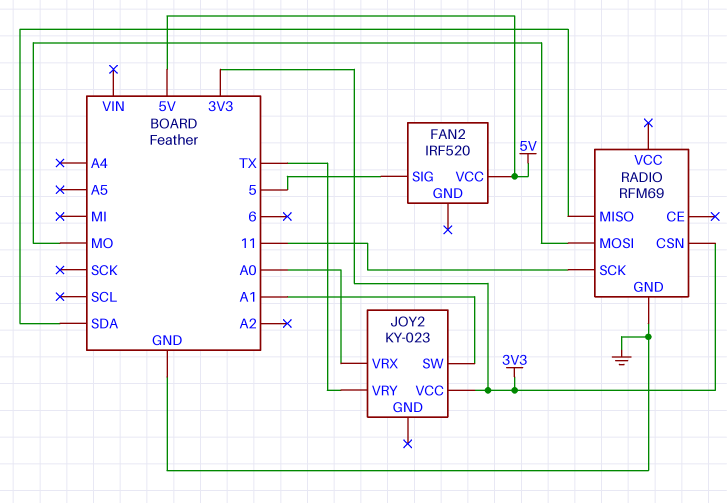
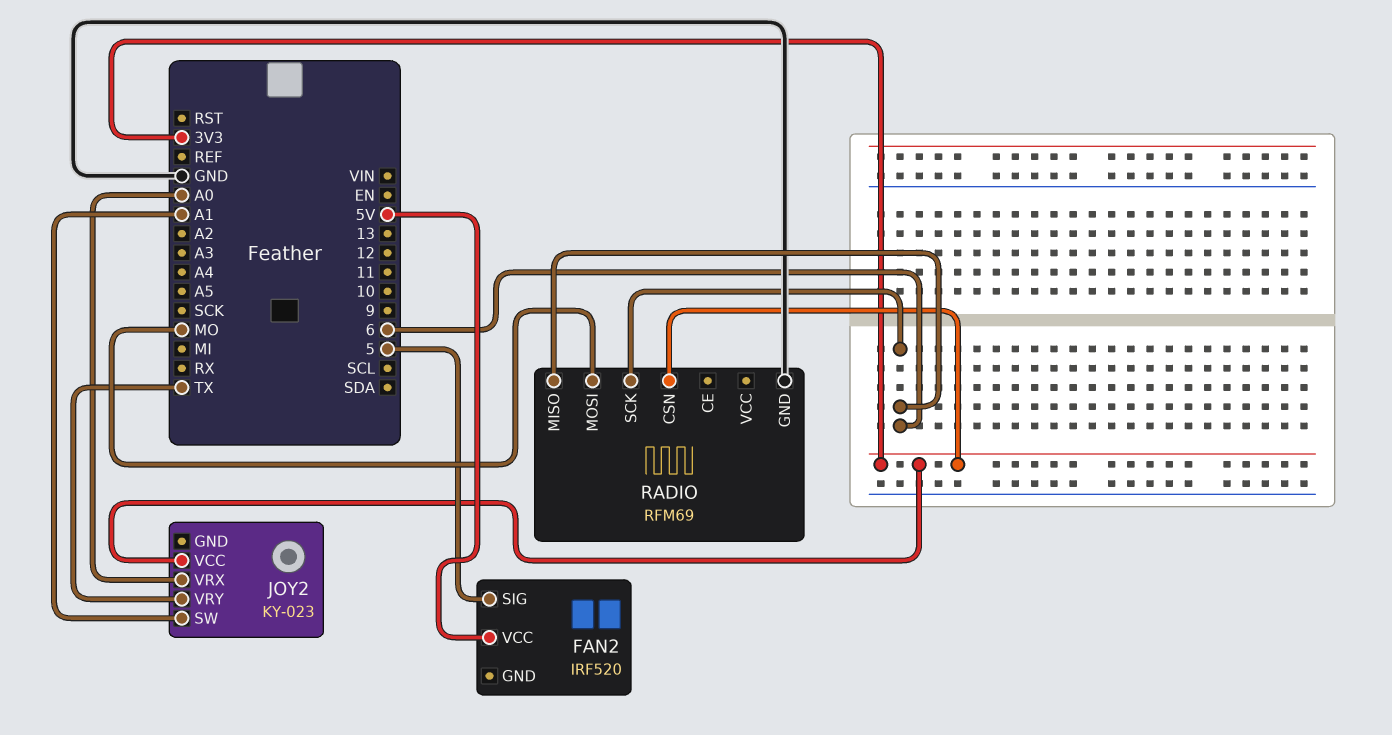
RADIO pin MISO: SDA -> 6
RADIO pin SCK: 11 -> 6

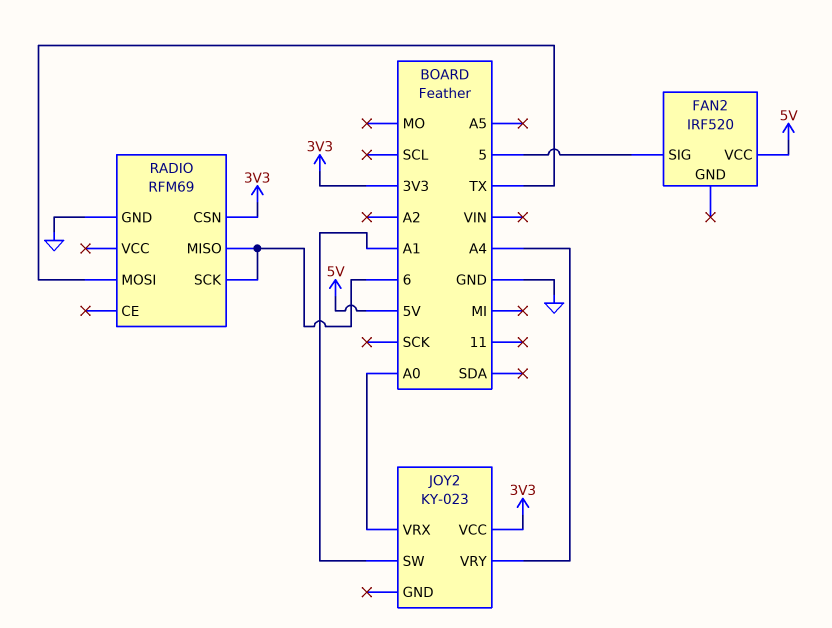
JOY2 pin VRY: TX -> A4
RADIO pin MOSI: MO -> TX

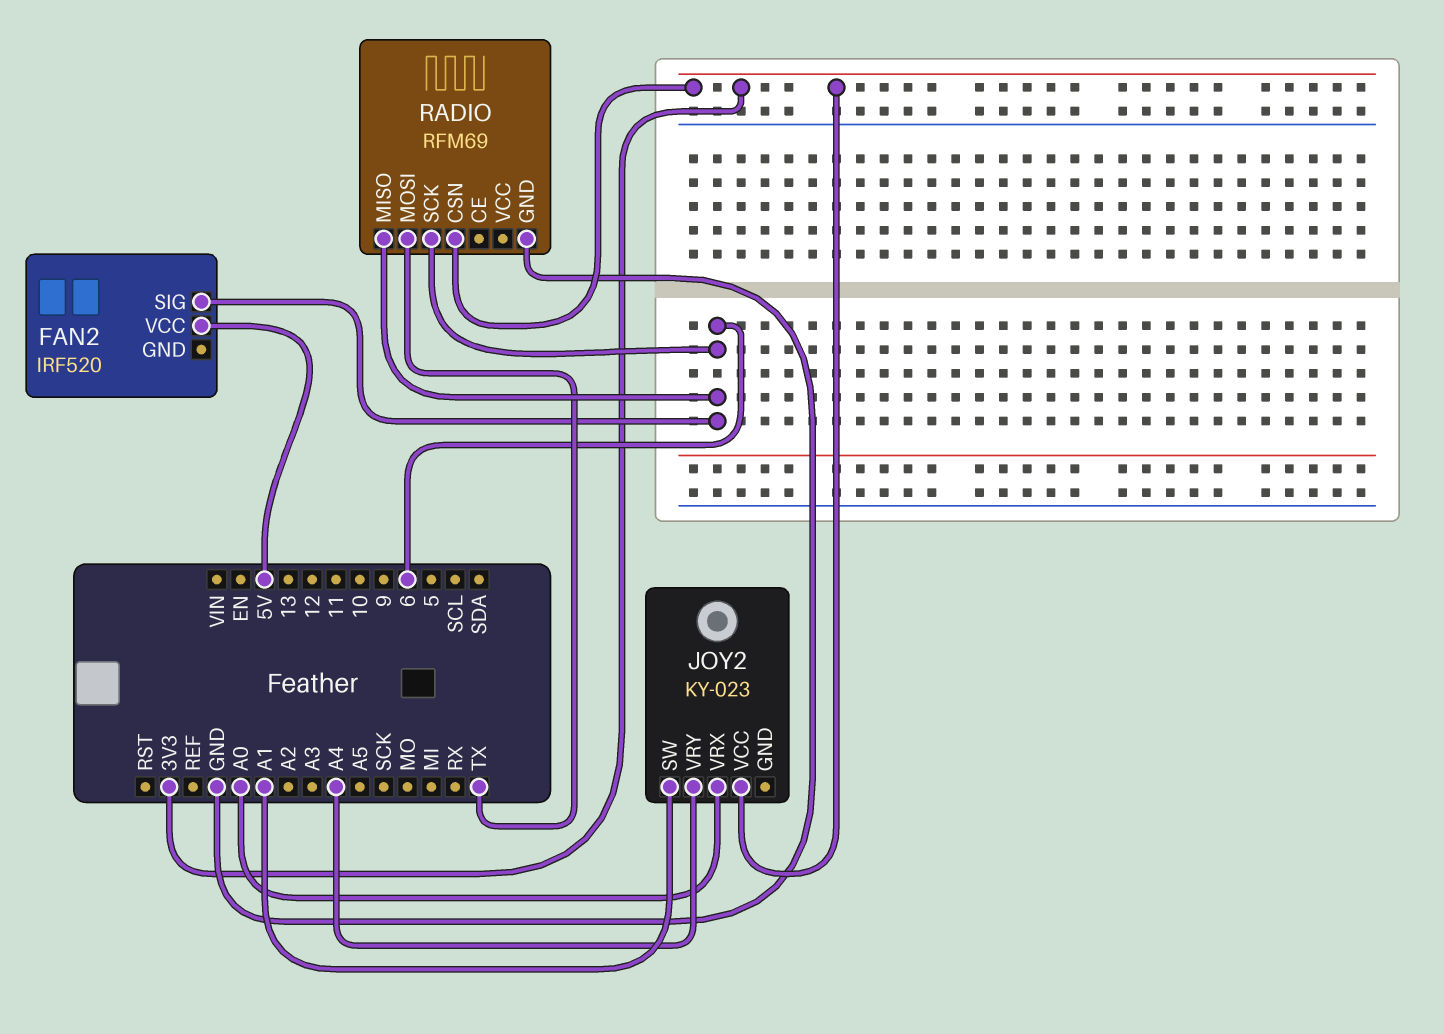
FAN2 pin SIG: 5 -> 6

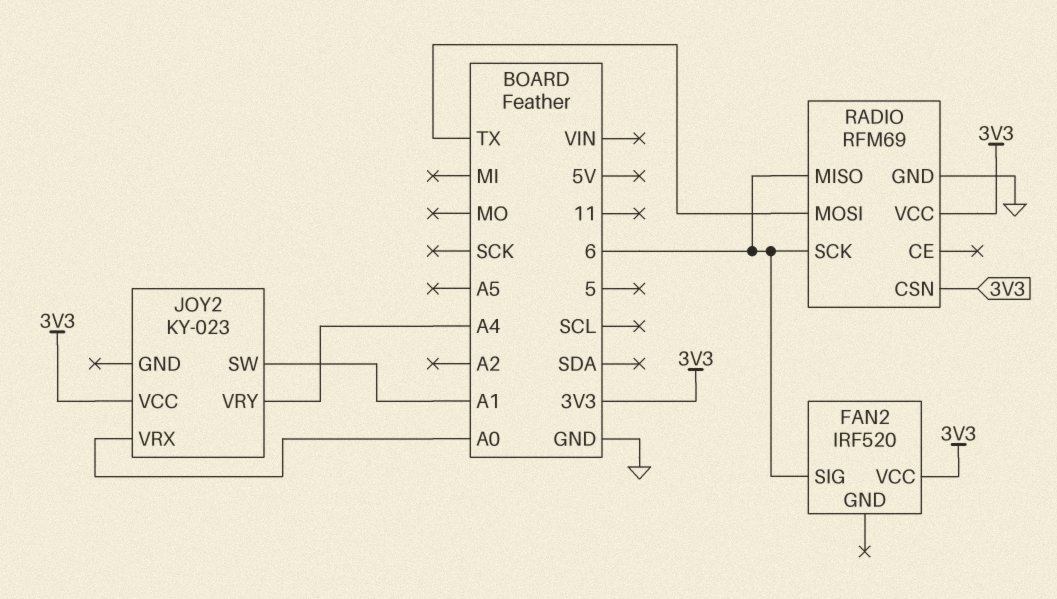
FAN2 pin VCC: 5V -> 3V3
RADIO pin VCC: none -> 3V3

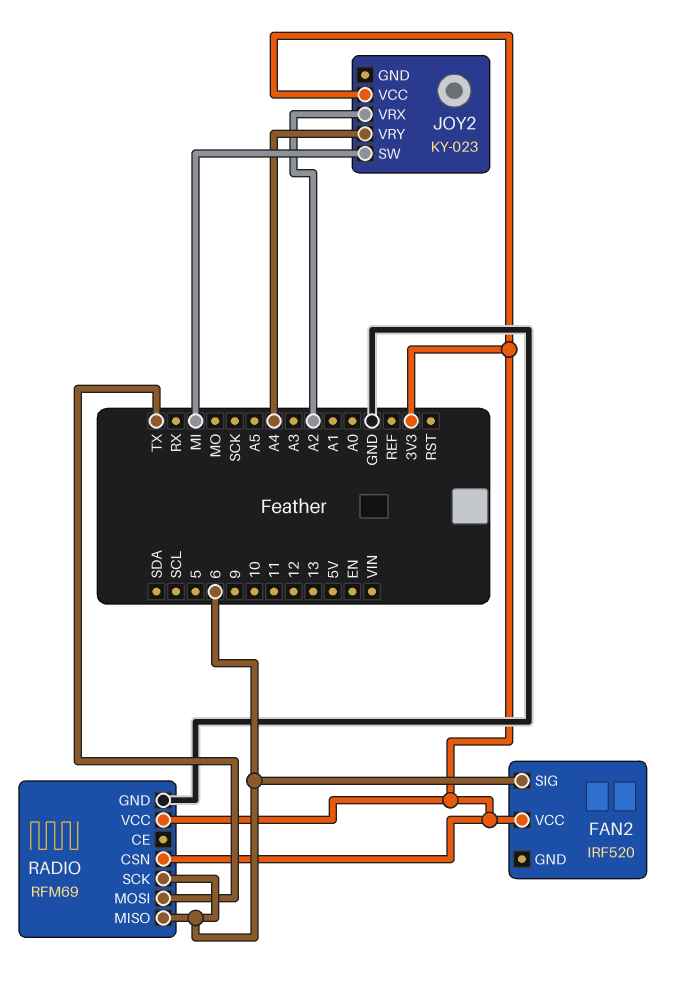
JOY2 pin SW: A1 -> MI
JOY2 pin VRX: A0 -> A2

